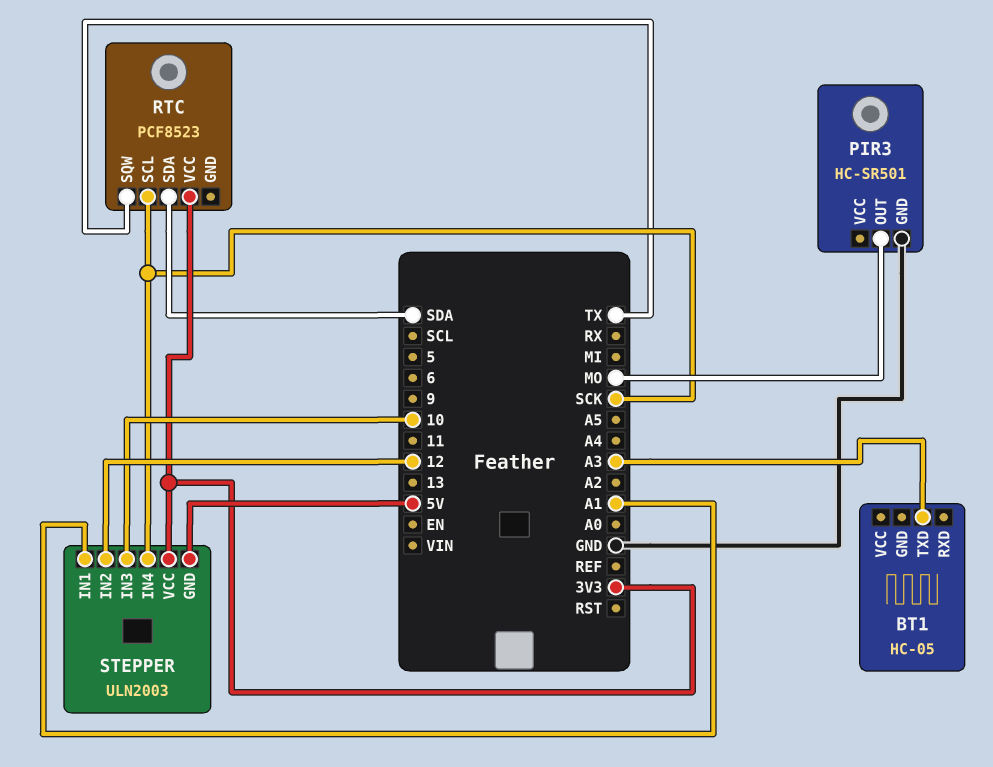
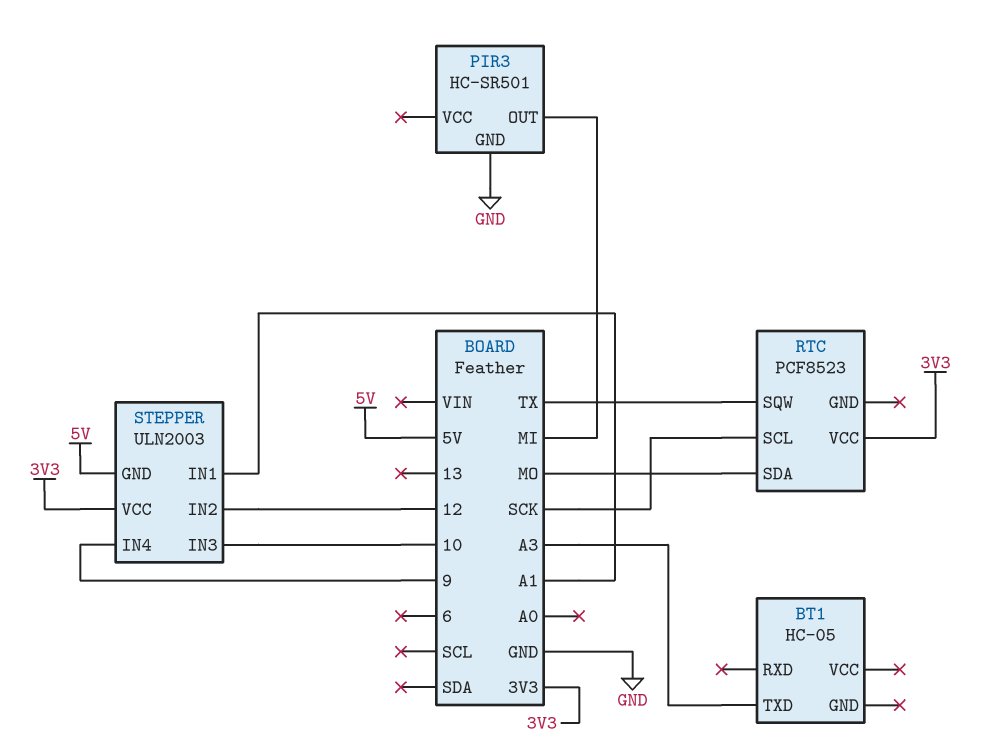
PIR3 pin OUT: MO -> MI
RTC pin SDA: SDA -> MO
STEPPER pin IN4: SCK -> 9

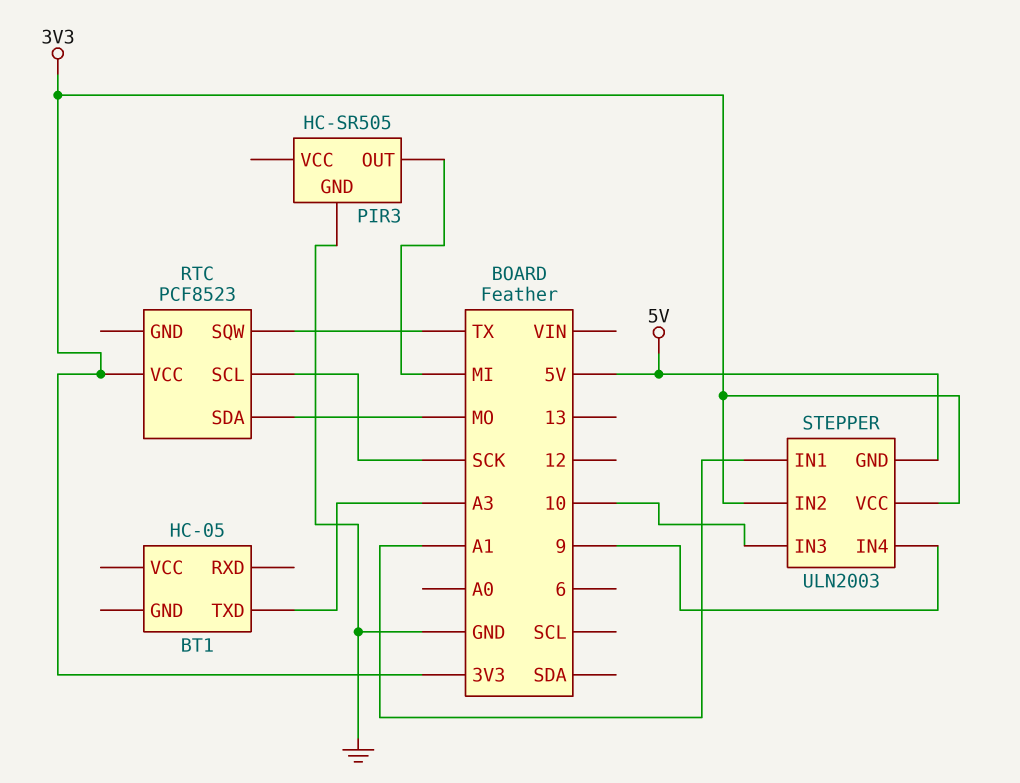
PIR3: HC-SR501 -> HC-SR505
STEPPER pin IN2: 12 -> 3V3

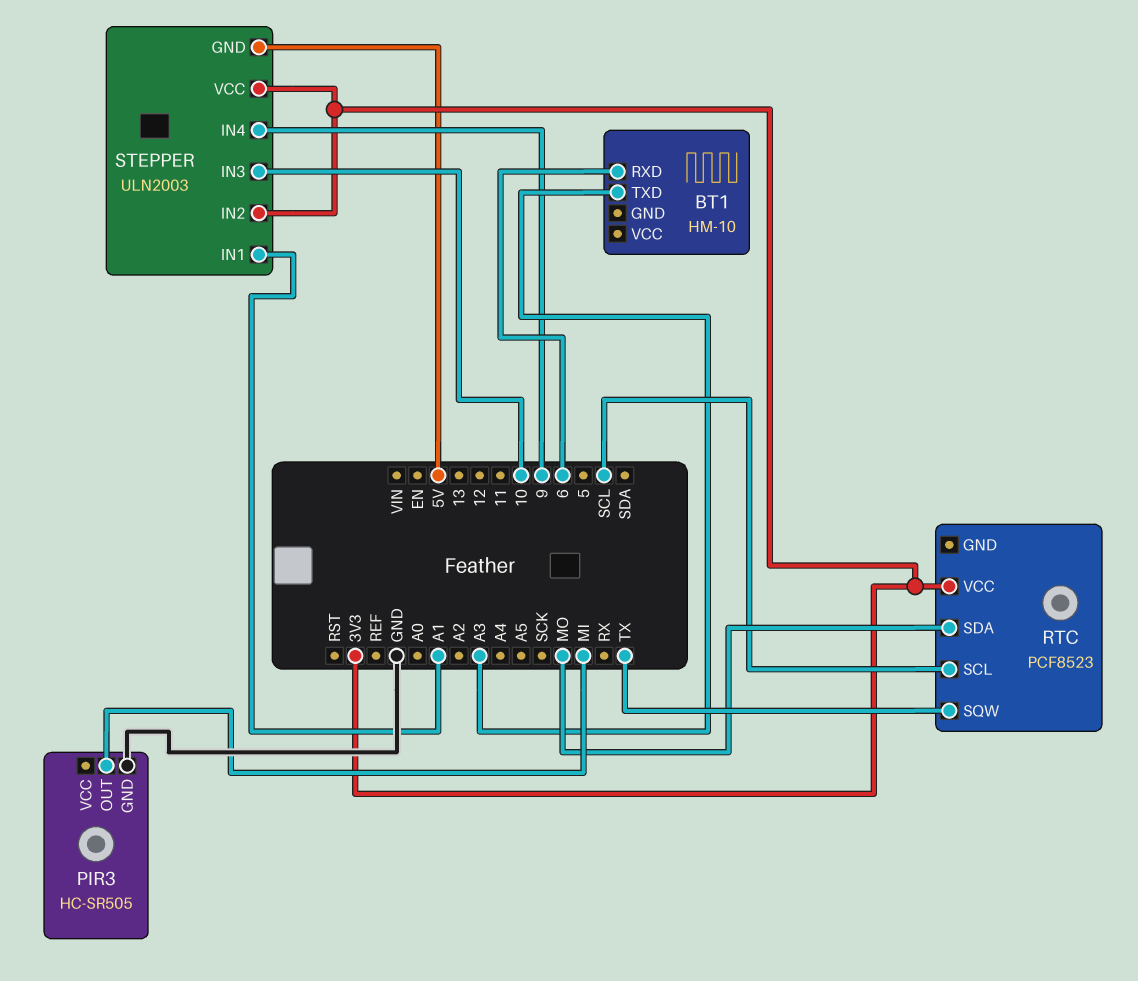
BT1: HC-05 -> HM-10
BT1 pin RXD: none -> 6
RTC pin SCL: SCK -> SCL

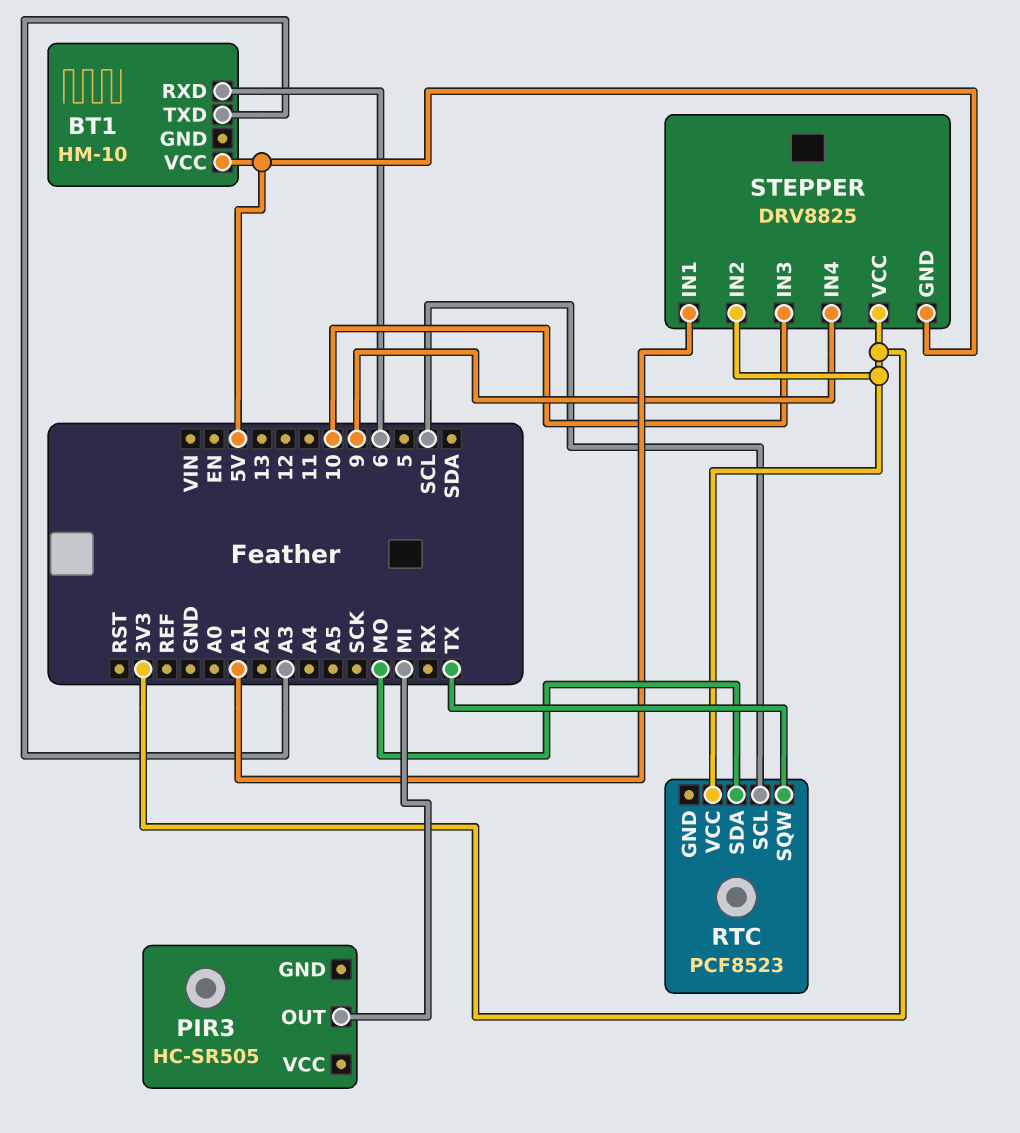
BT1 pin VCC: none -> 5V
PIR3 pin GND: GND -> none
STEPPER: ULN2003 -> DRV8825

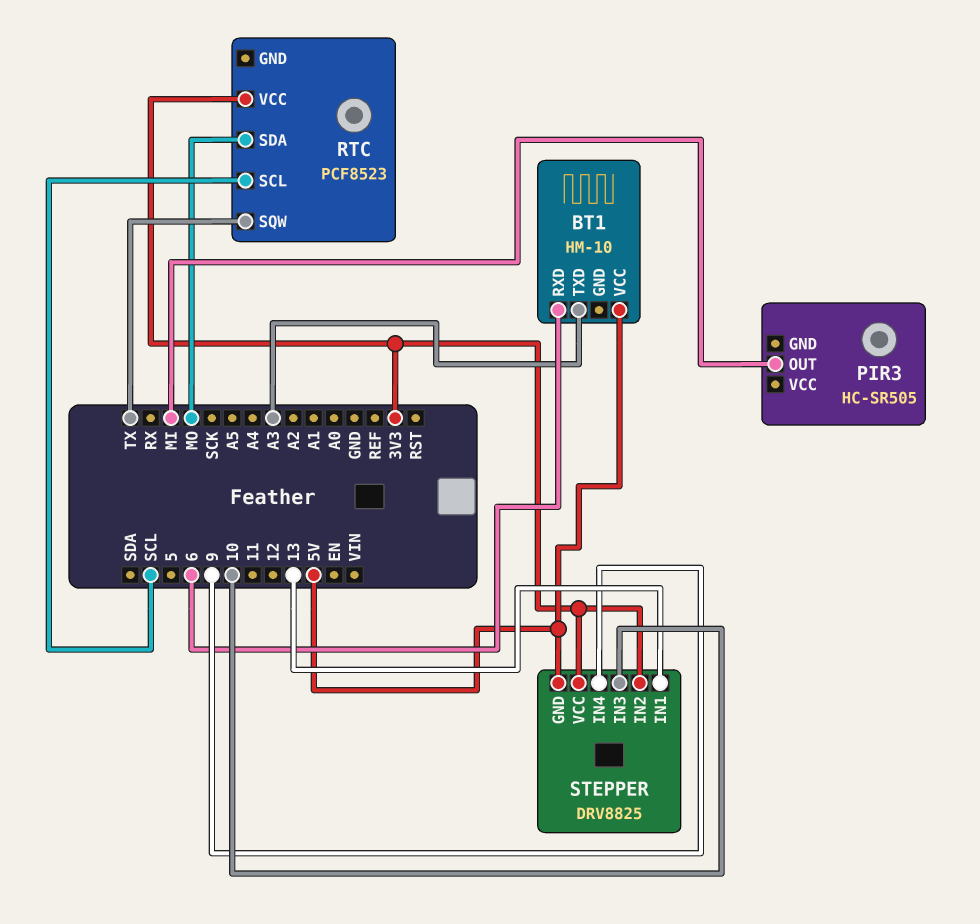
STEPPER pin IN1: A1 -> 13

